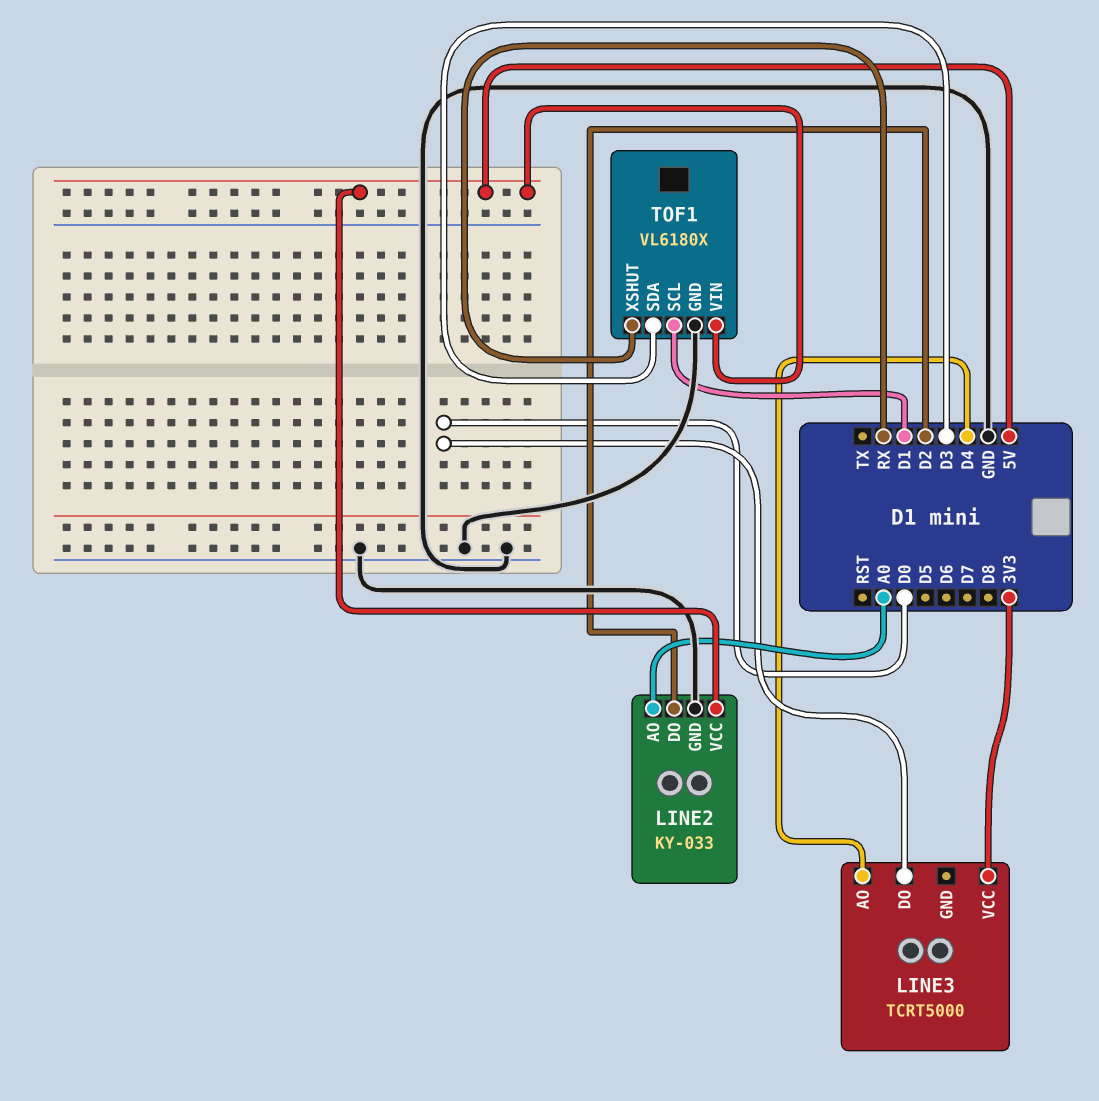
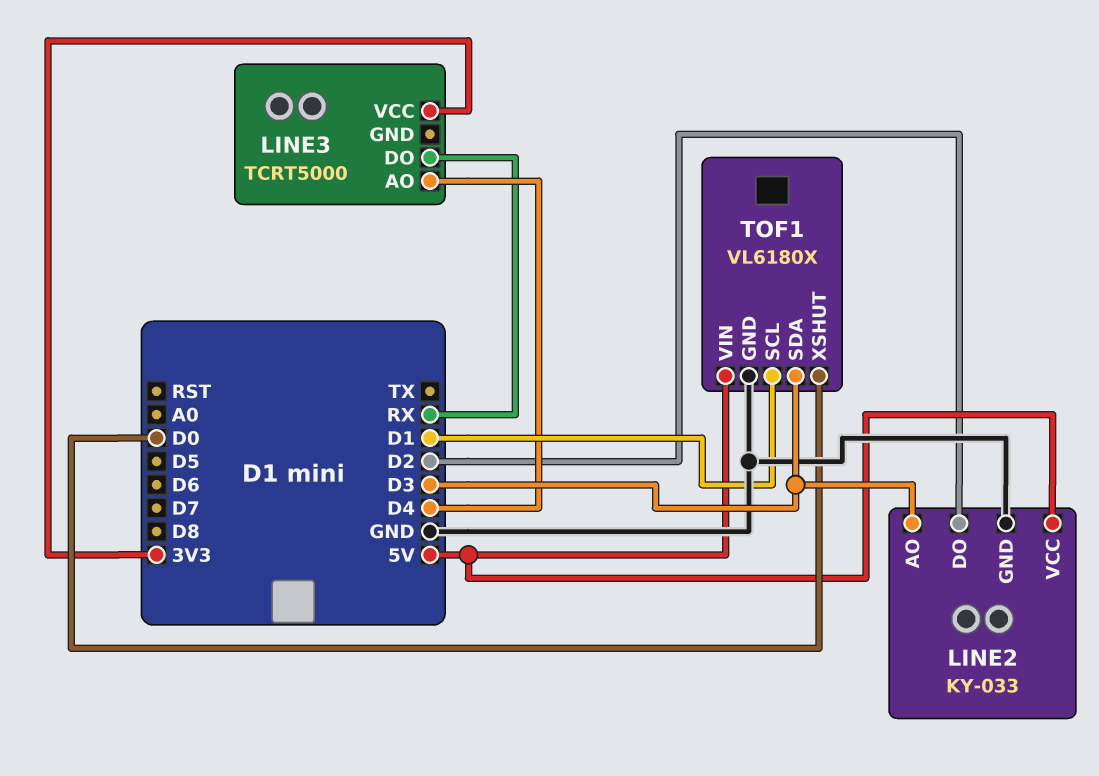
LINE2 pin AO: A0 -> D3
LINE3 pin DO: D0 -> RX
TOF1 pin XSHUT: RX -> D0

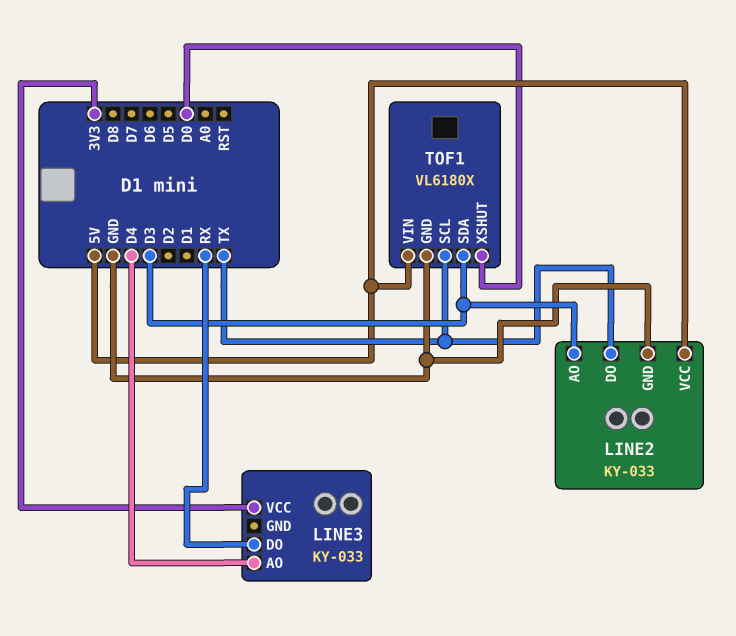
LINE2 pin DO: D2 -> TX
LINE3: TCRT5000 -> KY-033
TOF1 pin SCL: D1 -> TX

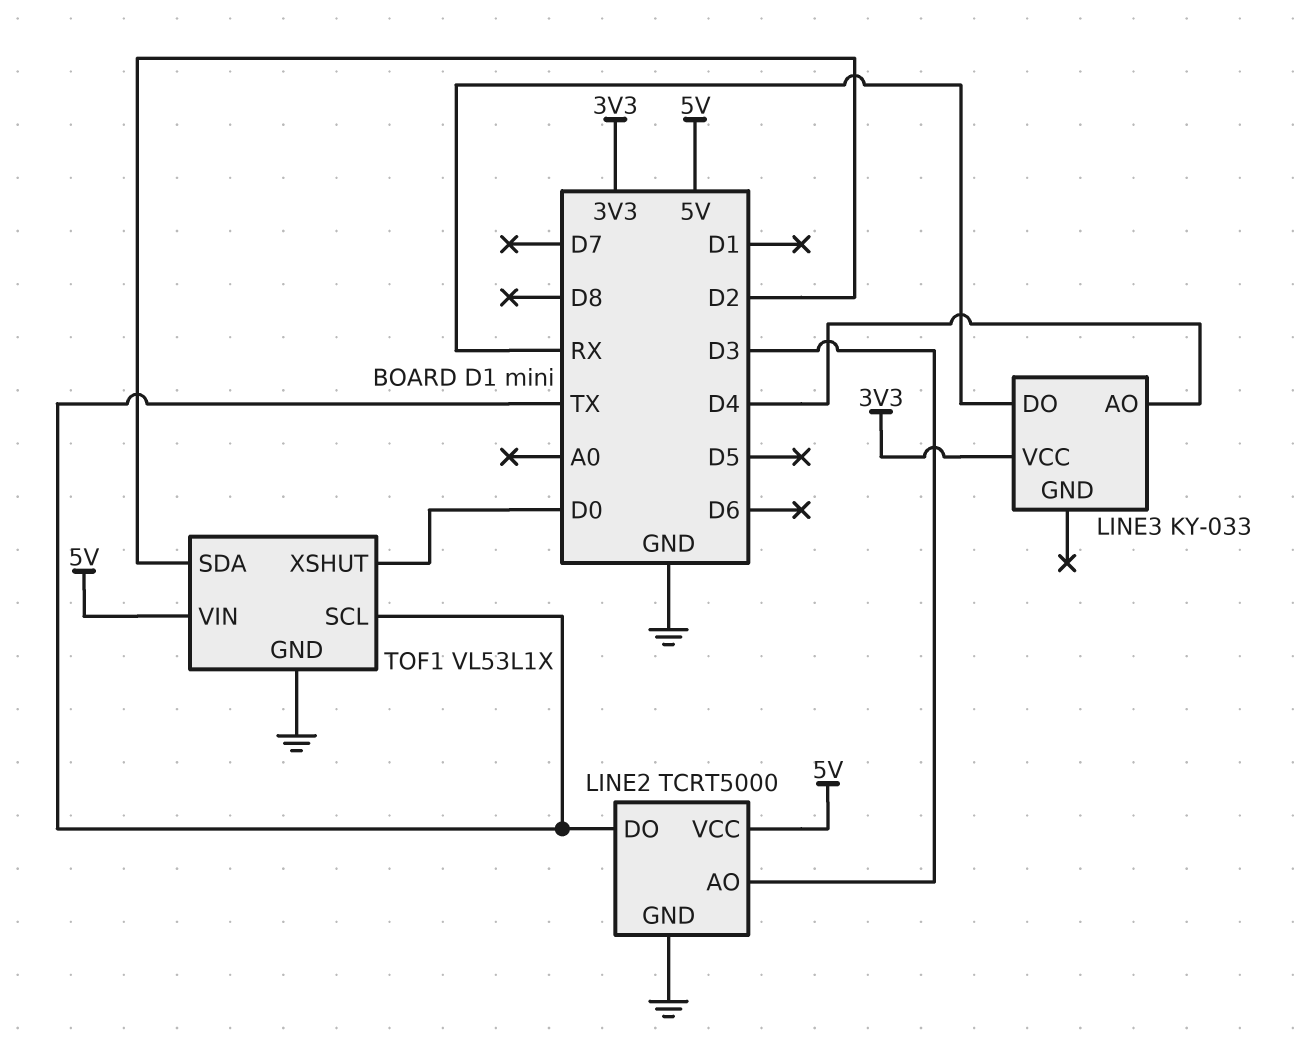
LINE2: KY-033 -> TCRT5000
TOF1: VL6180X -> VL53L1X
TOF1 pin SDA: D3 -> D2

